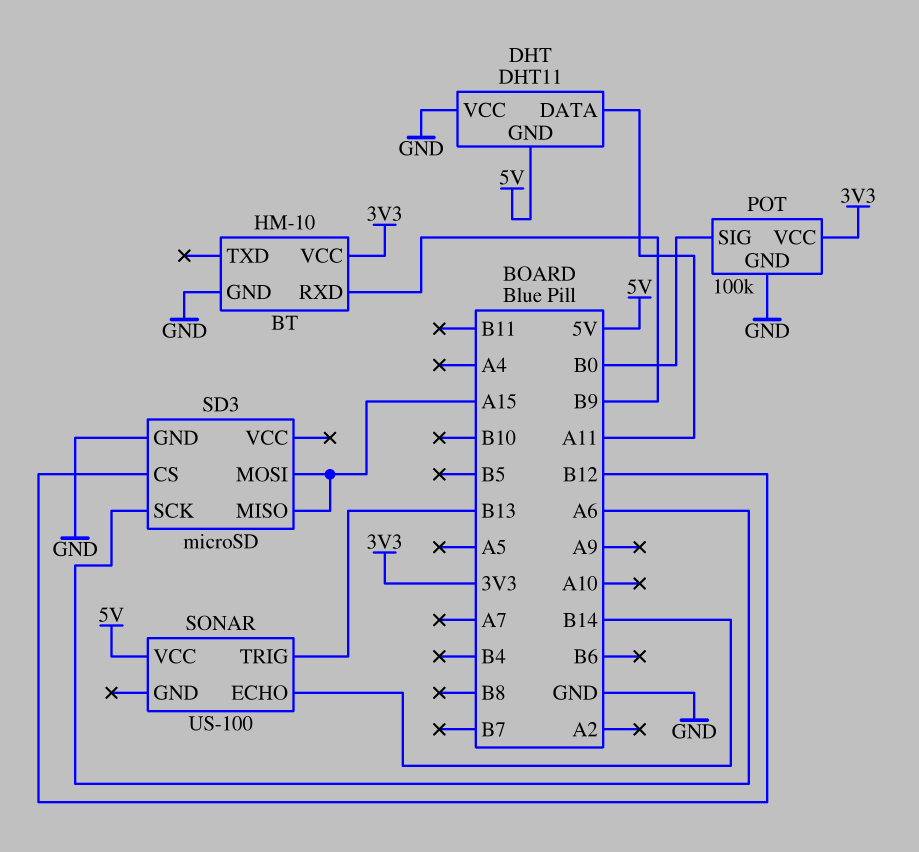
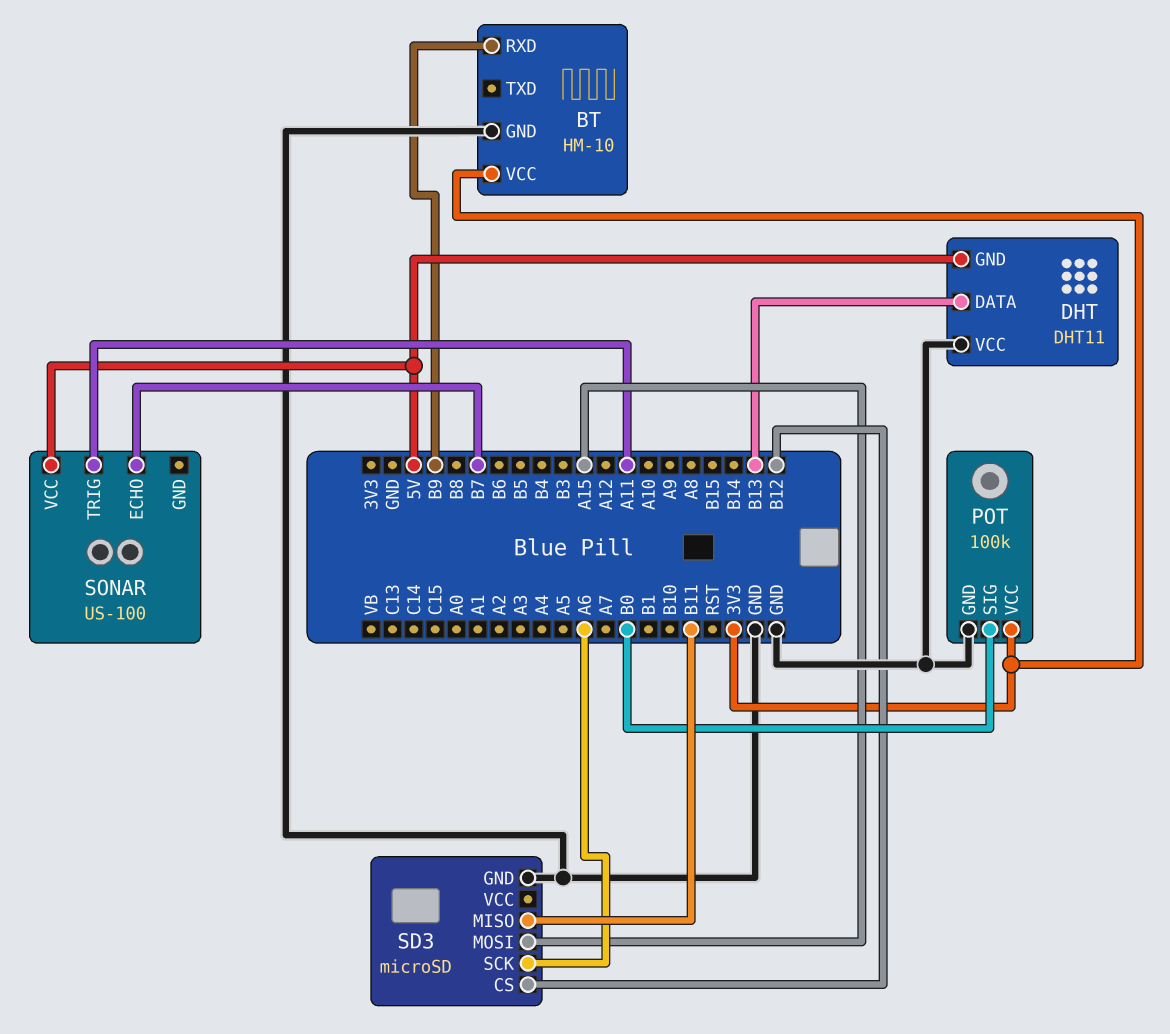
DHT pin DATA: A11 -> B13
SD3 pin MISO: A15 -> B11
SONAR pin ECHO: B14 -> B7
SONAR pin TRIG: B13 -> A11

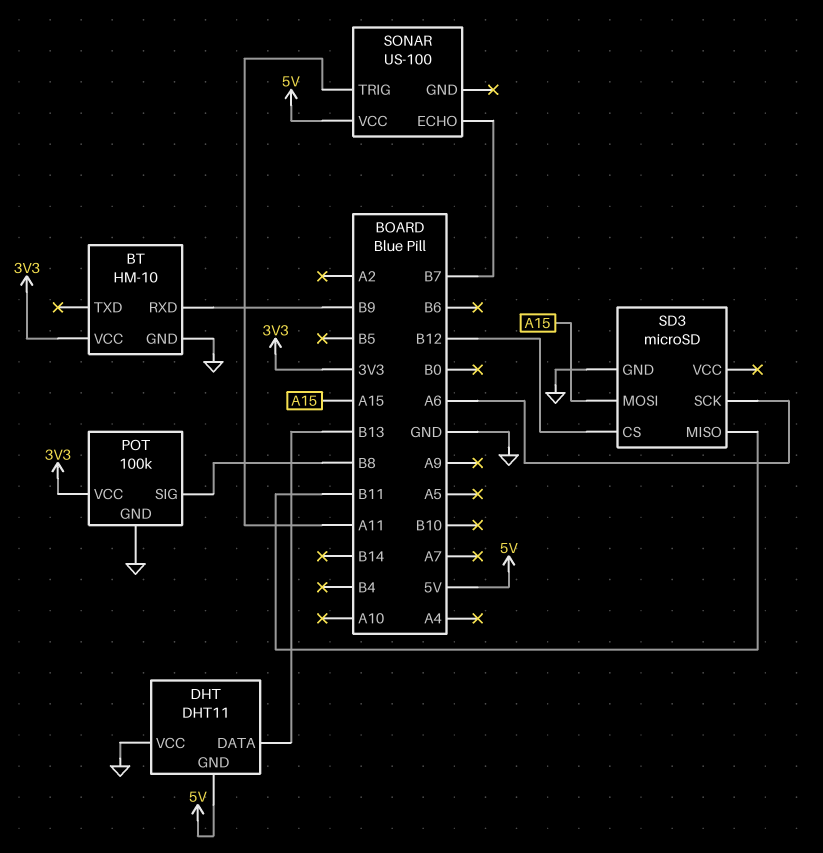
POT pin SIG: B0 -> B8

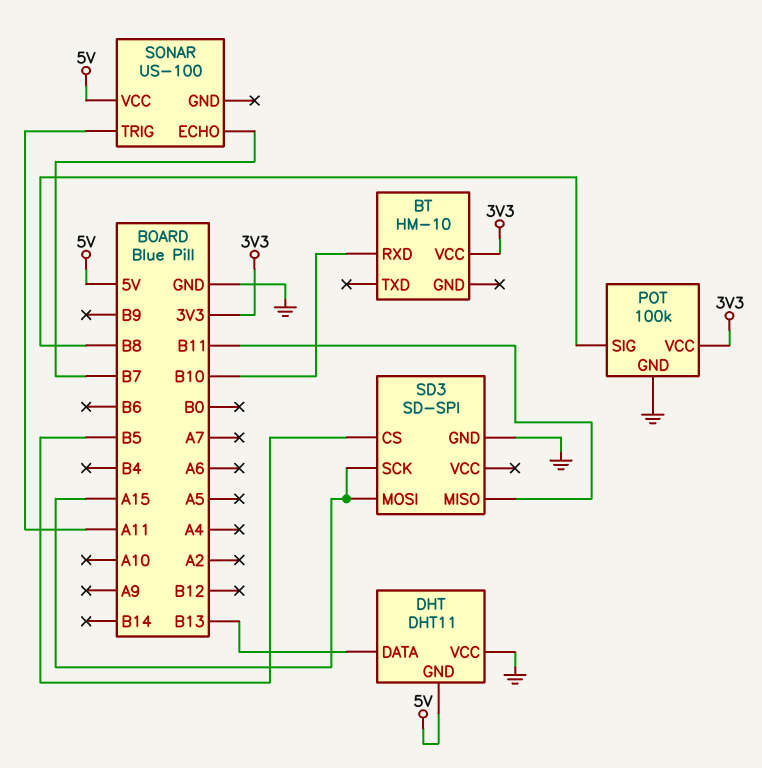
BT pin GND: GND -> none
BT pin RXD: B9 -> B10
SD3: microSD -> SD-SPI
SD3 pin CS: B12 -> B5
SD3 pin SCK: A6 -> A15

